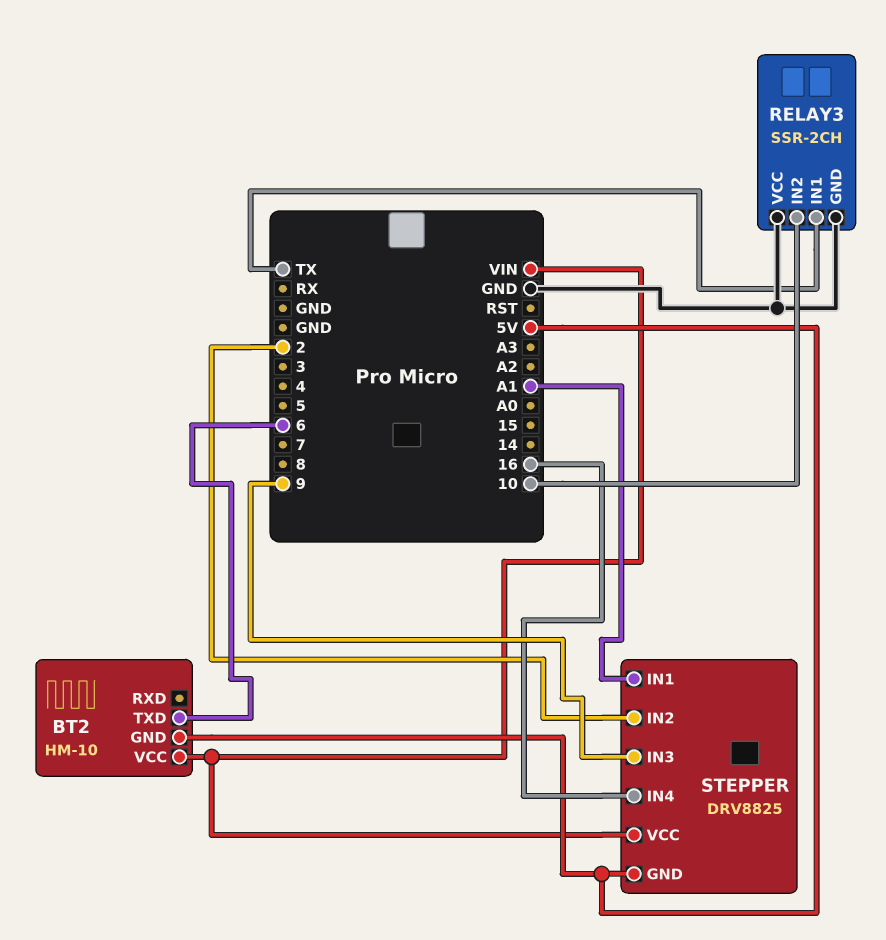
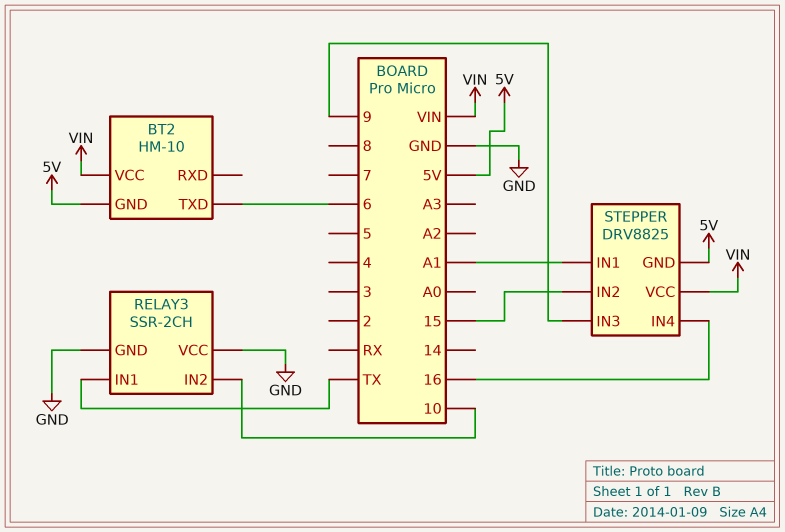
STEPPER pin IN2: 2 -> 15

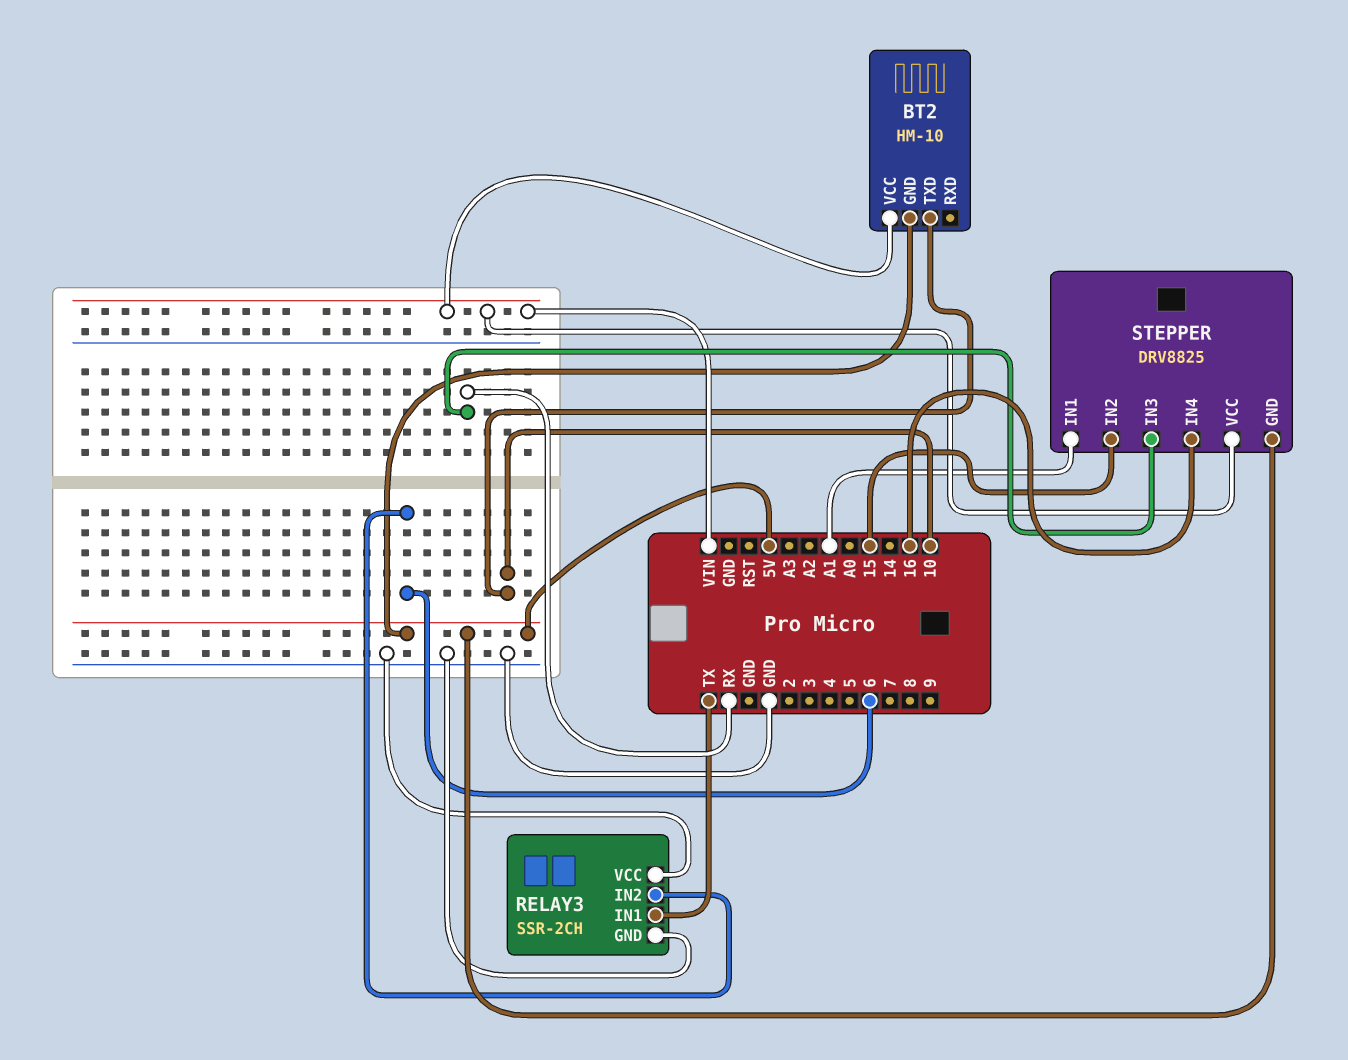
BT2 pin TXD: 6 -> 10
RELAY3 pin IN2: 10 -> 6
STEPPER pin IN3: 9 -> RX

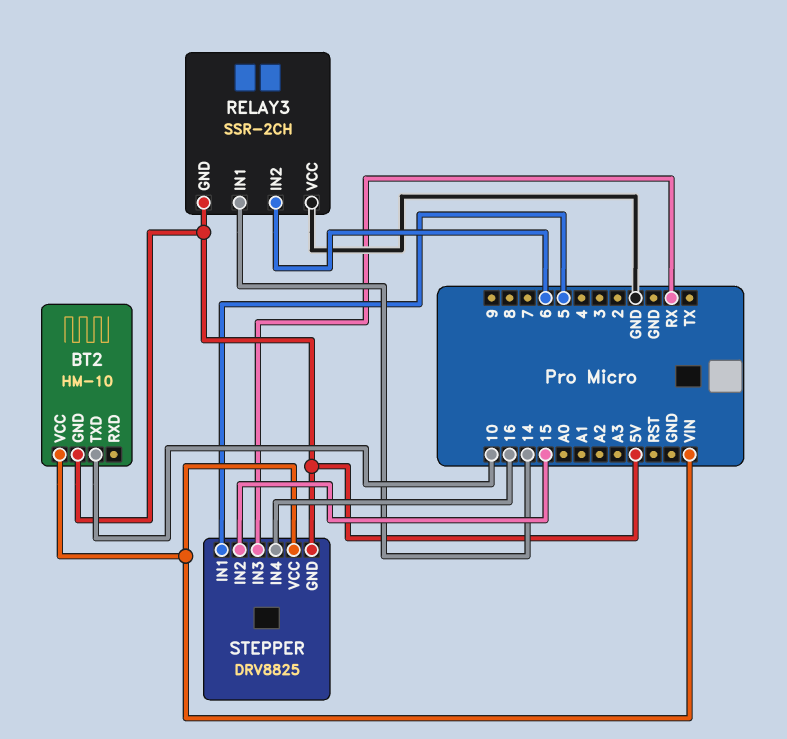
RELAY3 pin GND: GND -> 5V
RELAY3 pin IN1: TX -> 14
STEPPER pin IN1: A1 -> 5

